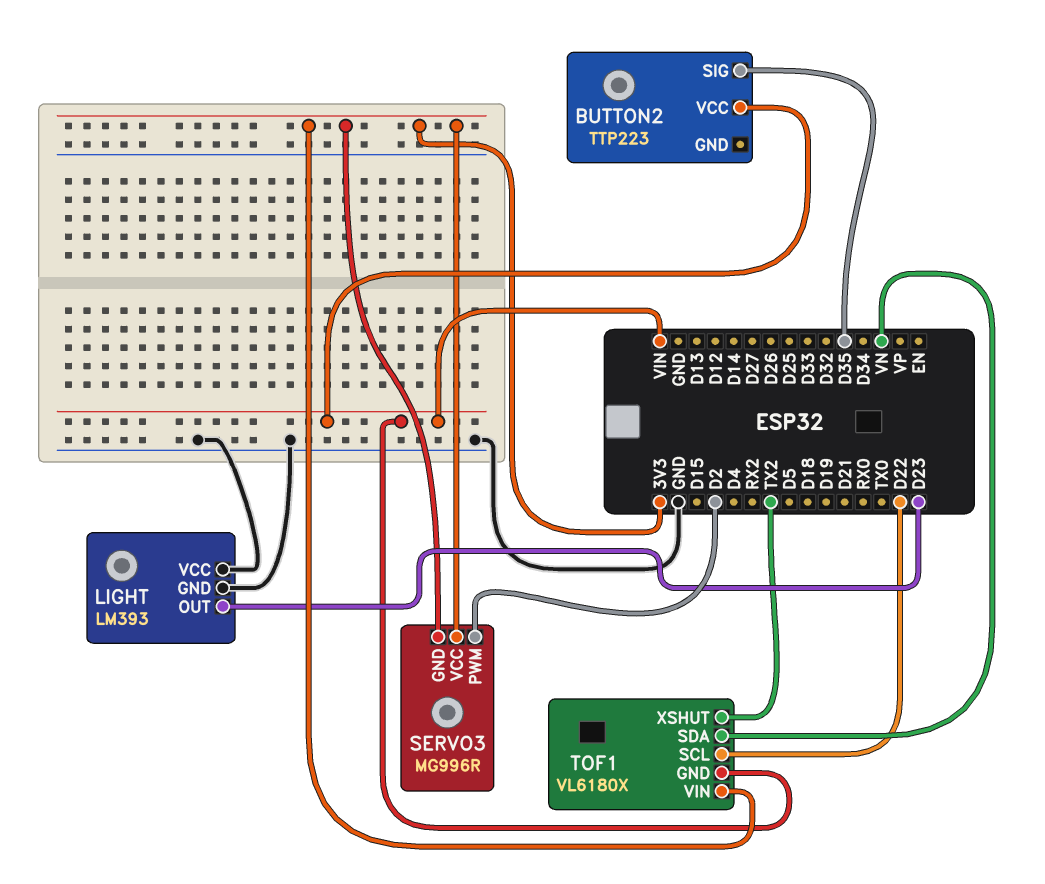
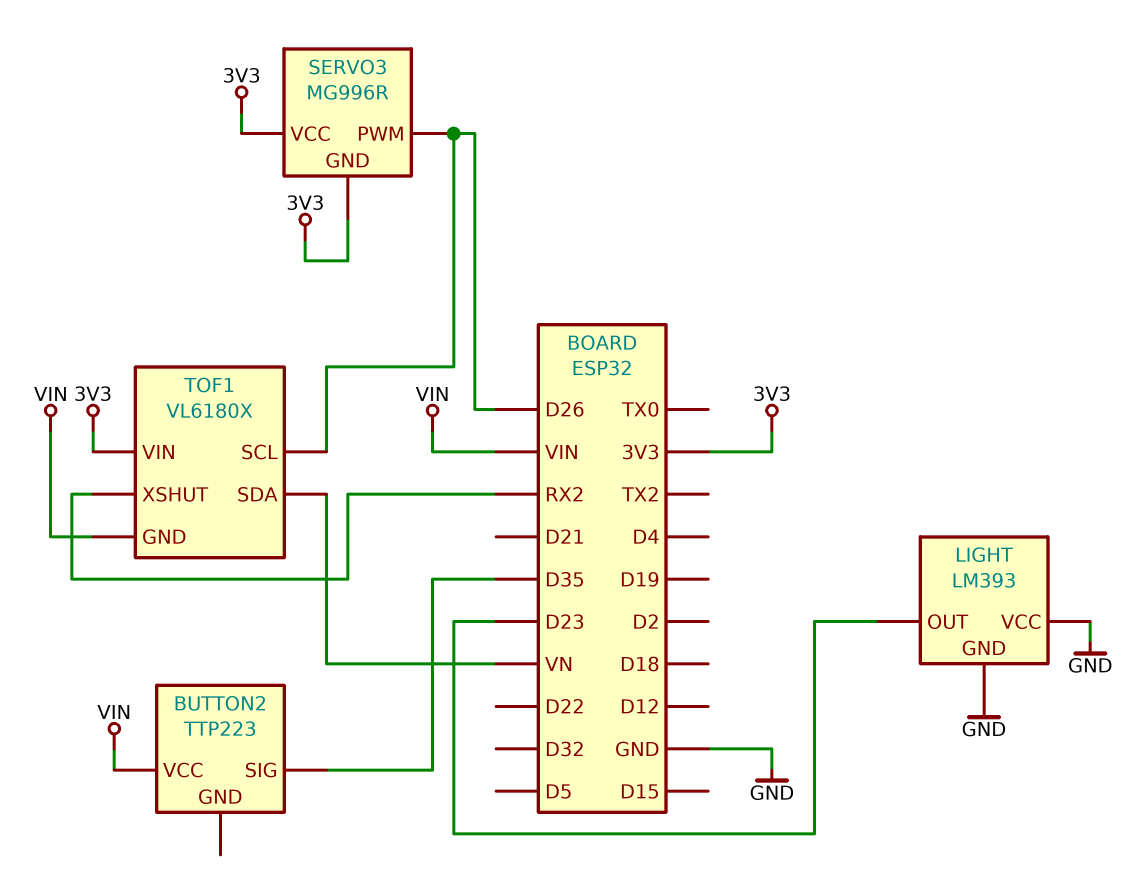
SERVO3 pin PWM: D2 -> D26
TOF1 pin SCL: D22 -> D26
TOF1 pin XSHUT: TX2 -> RX2

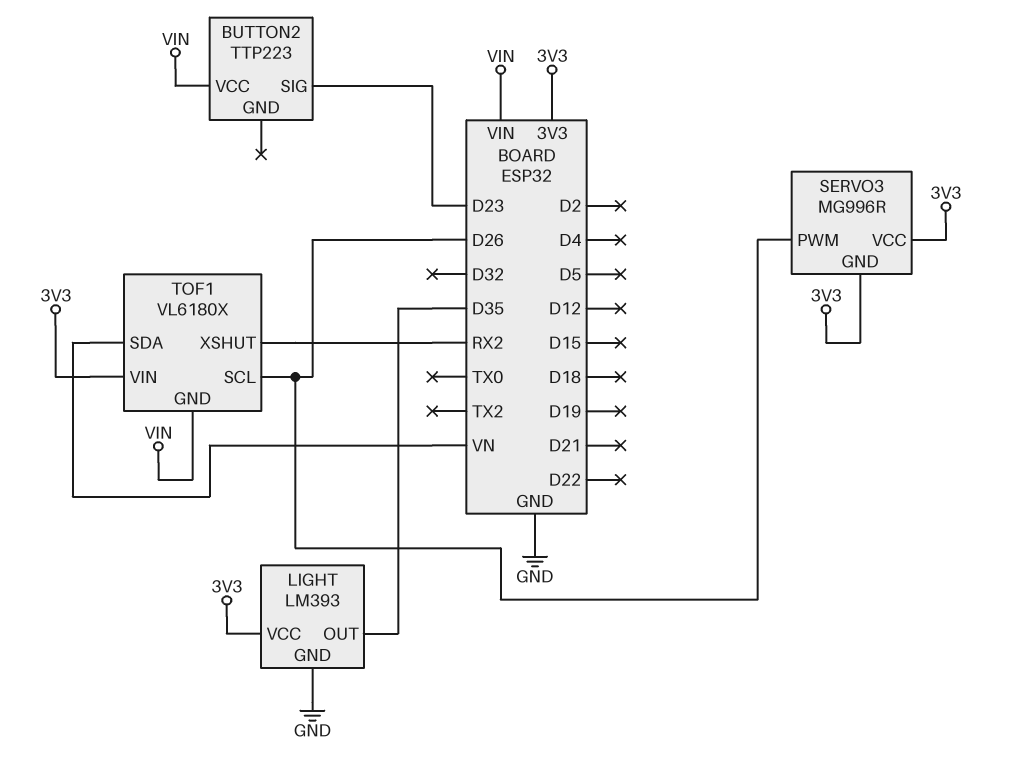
BUTTON2 pin SIG: D35 -> D23
LIGHT pin OUT: D23 -> D35
LIGHT pin VCC: GND -> 3V3

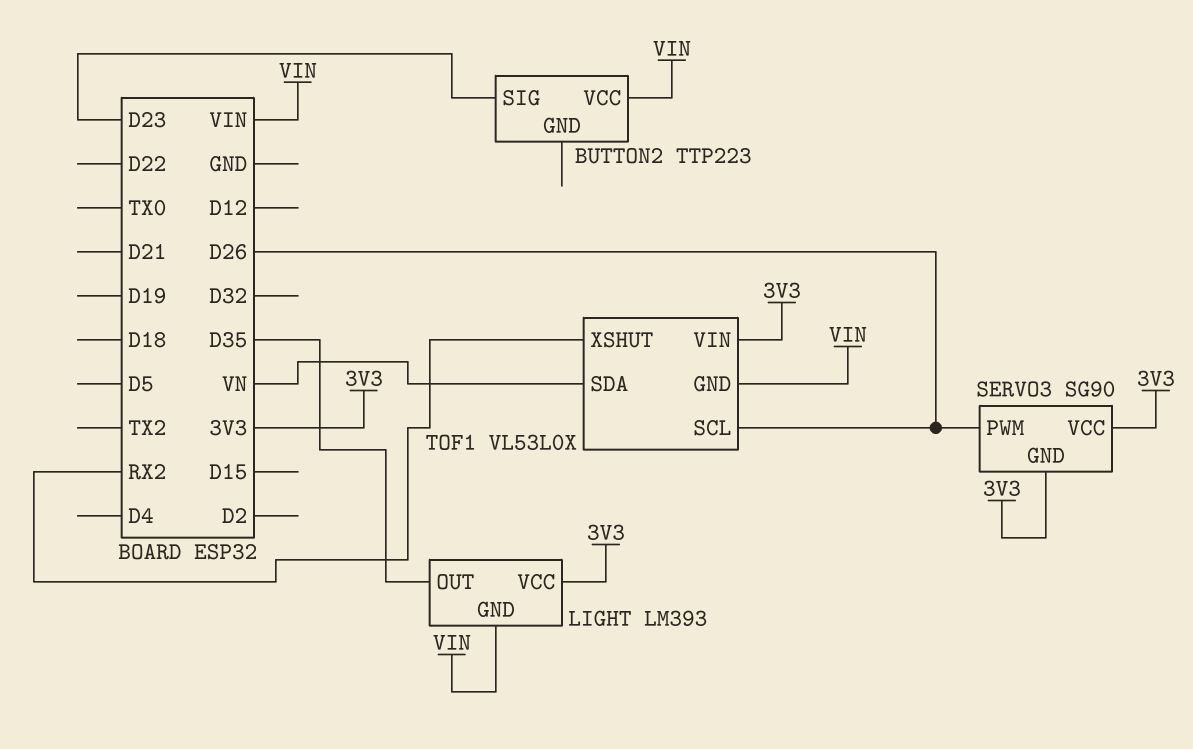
LIGHT pin GND: GND -> VIN
SERVO3: MG996R -> SG90
TOF1: VL6180X -> VL53L0X

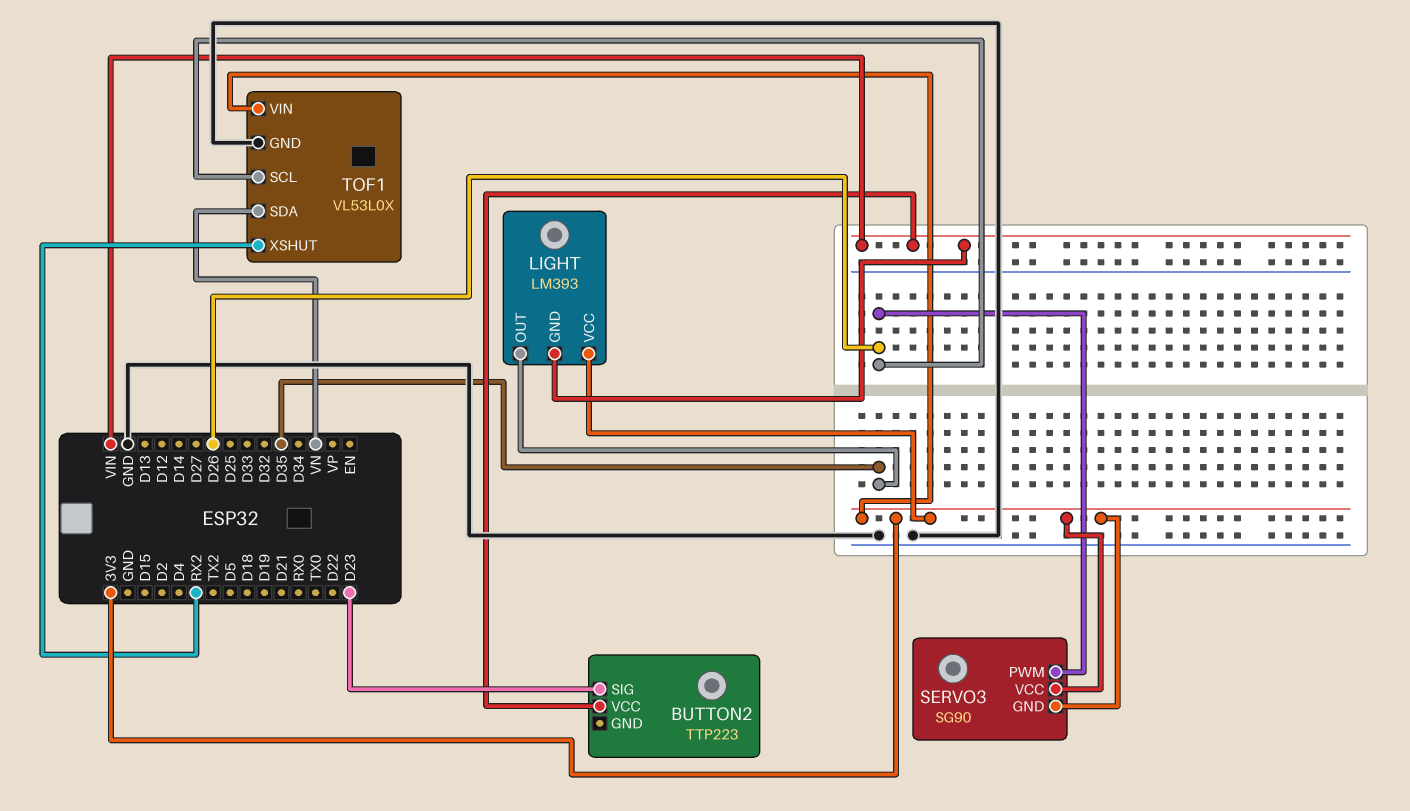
TOF1 pin GND: VIN -> GND

